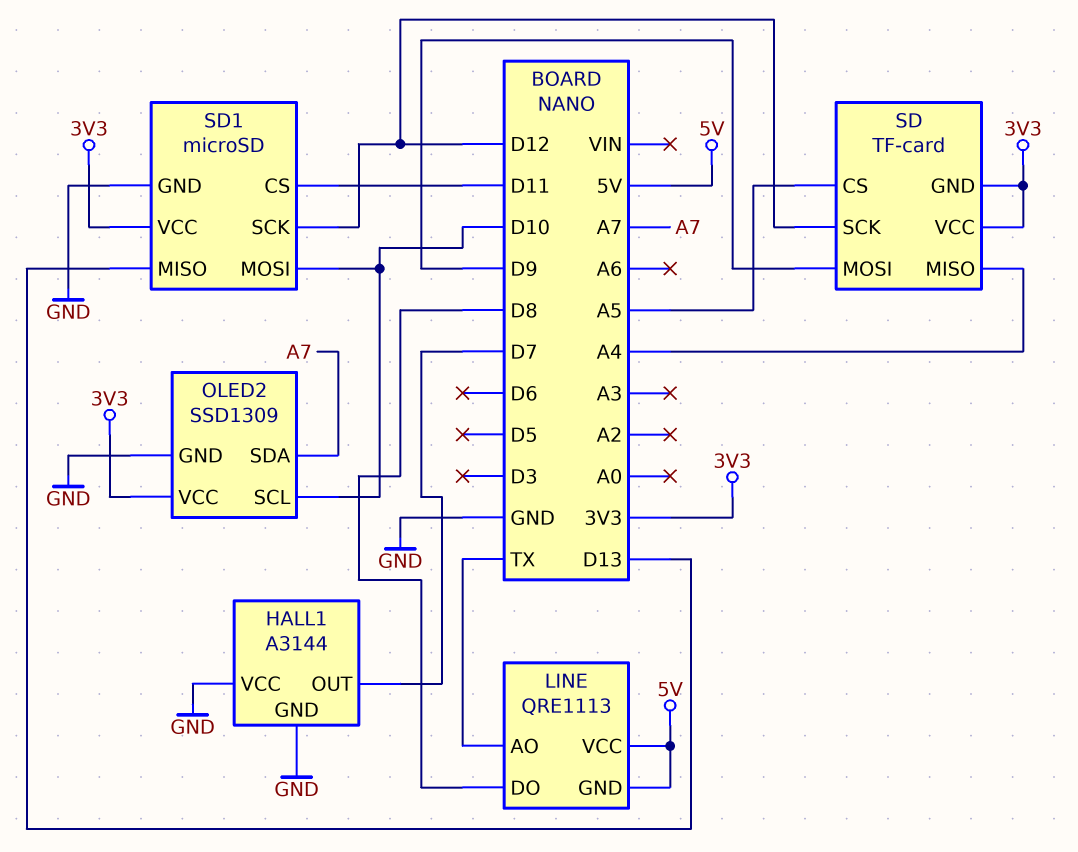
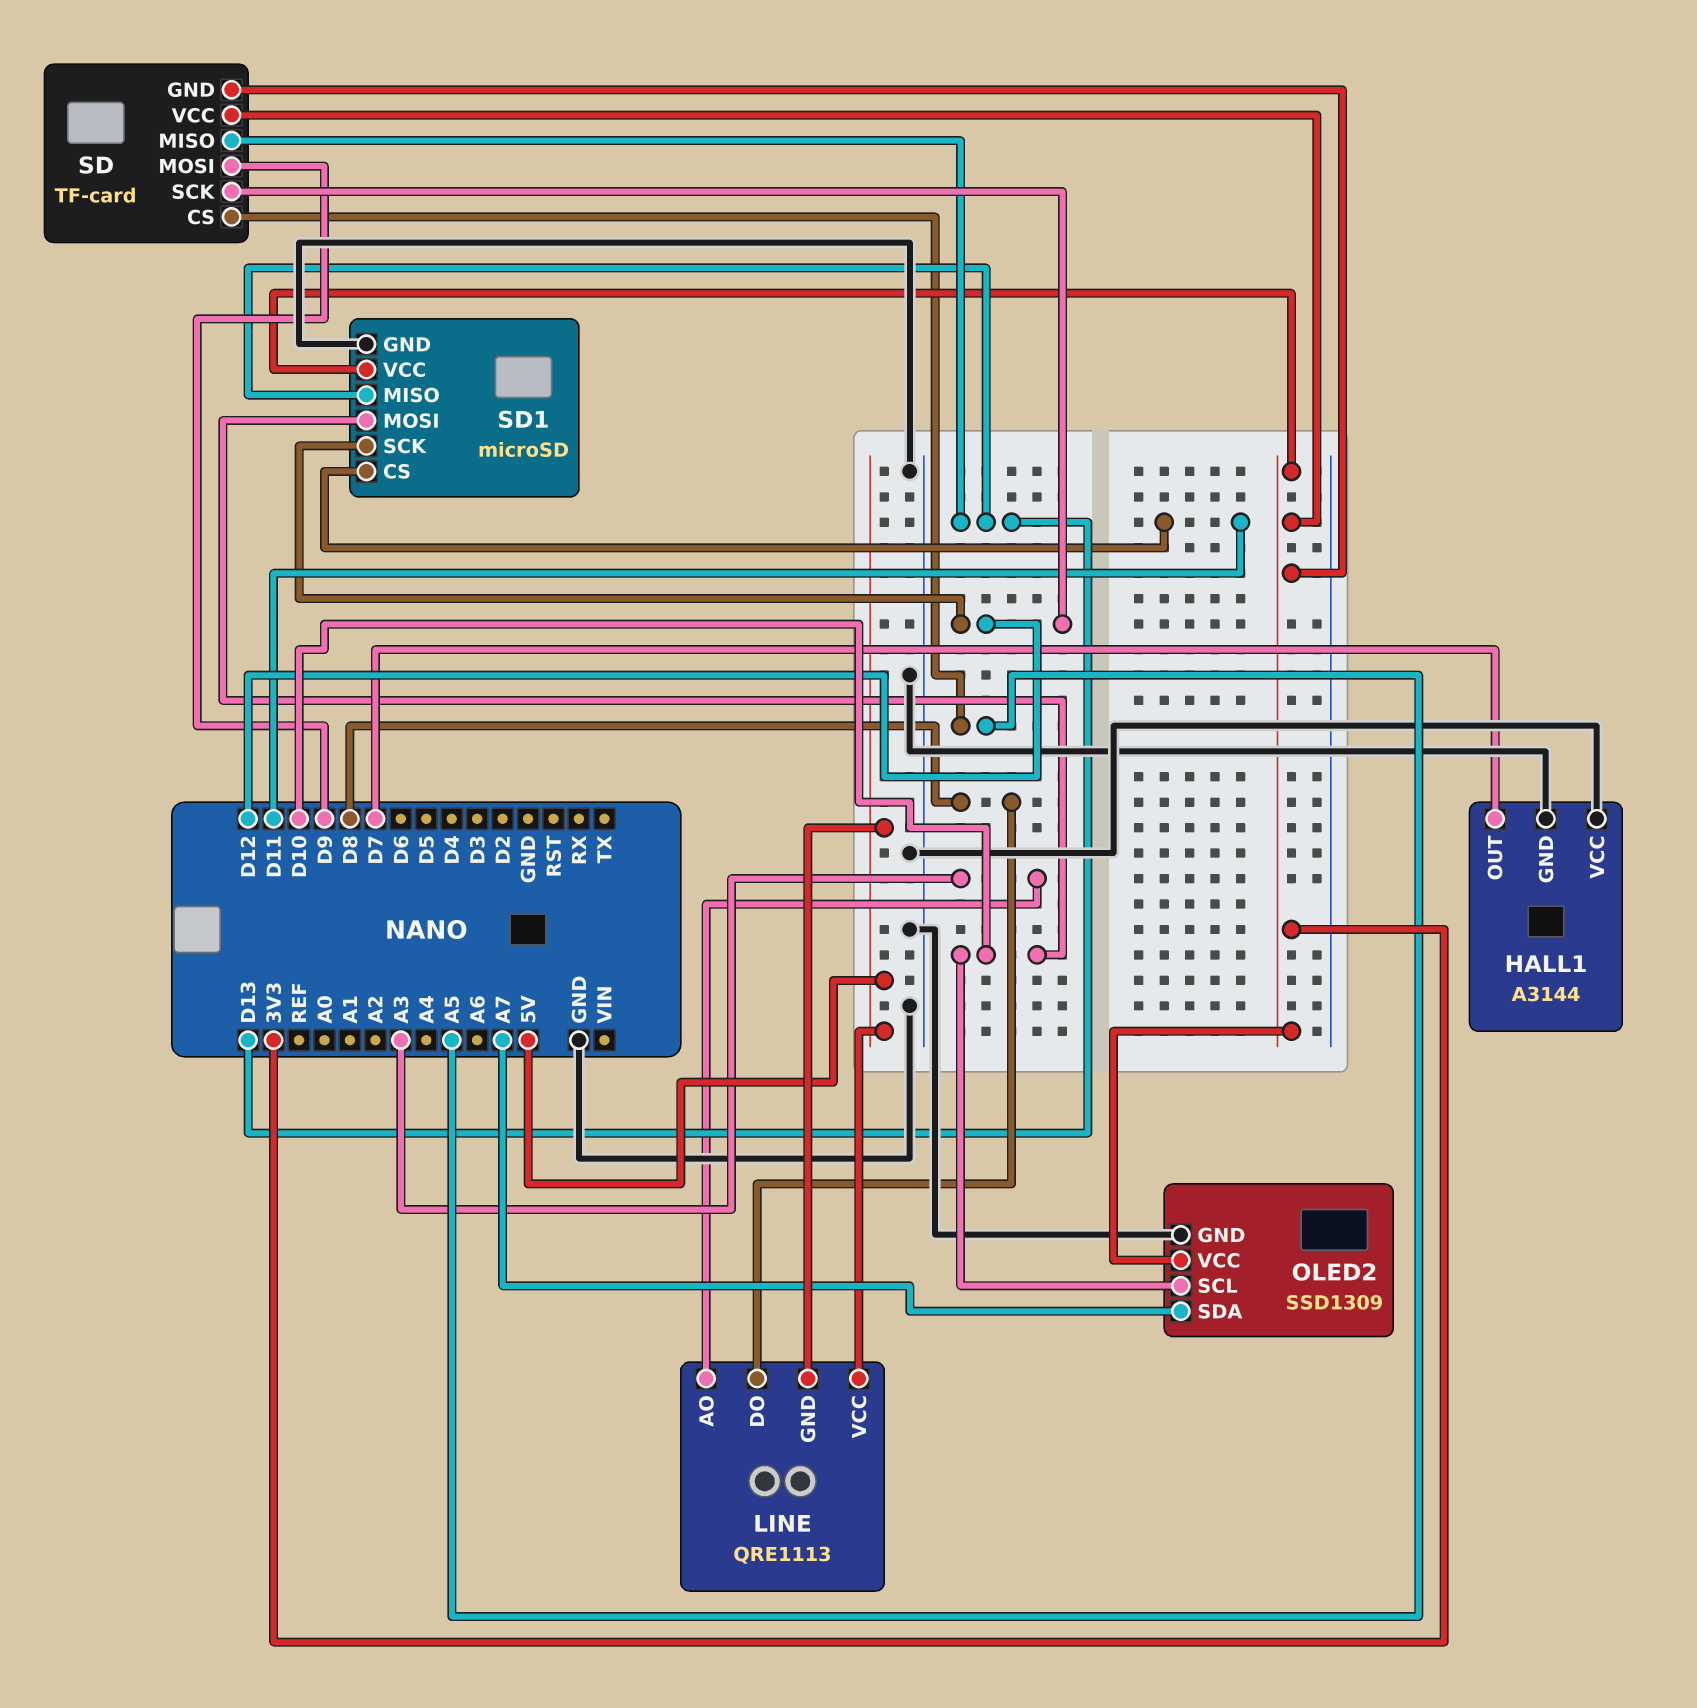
LINE pin AO: TX -> A3
SD pin MISO: A4 -> D13

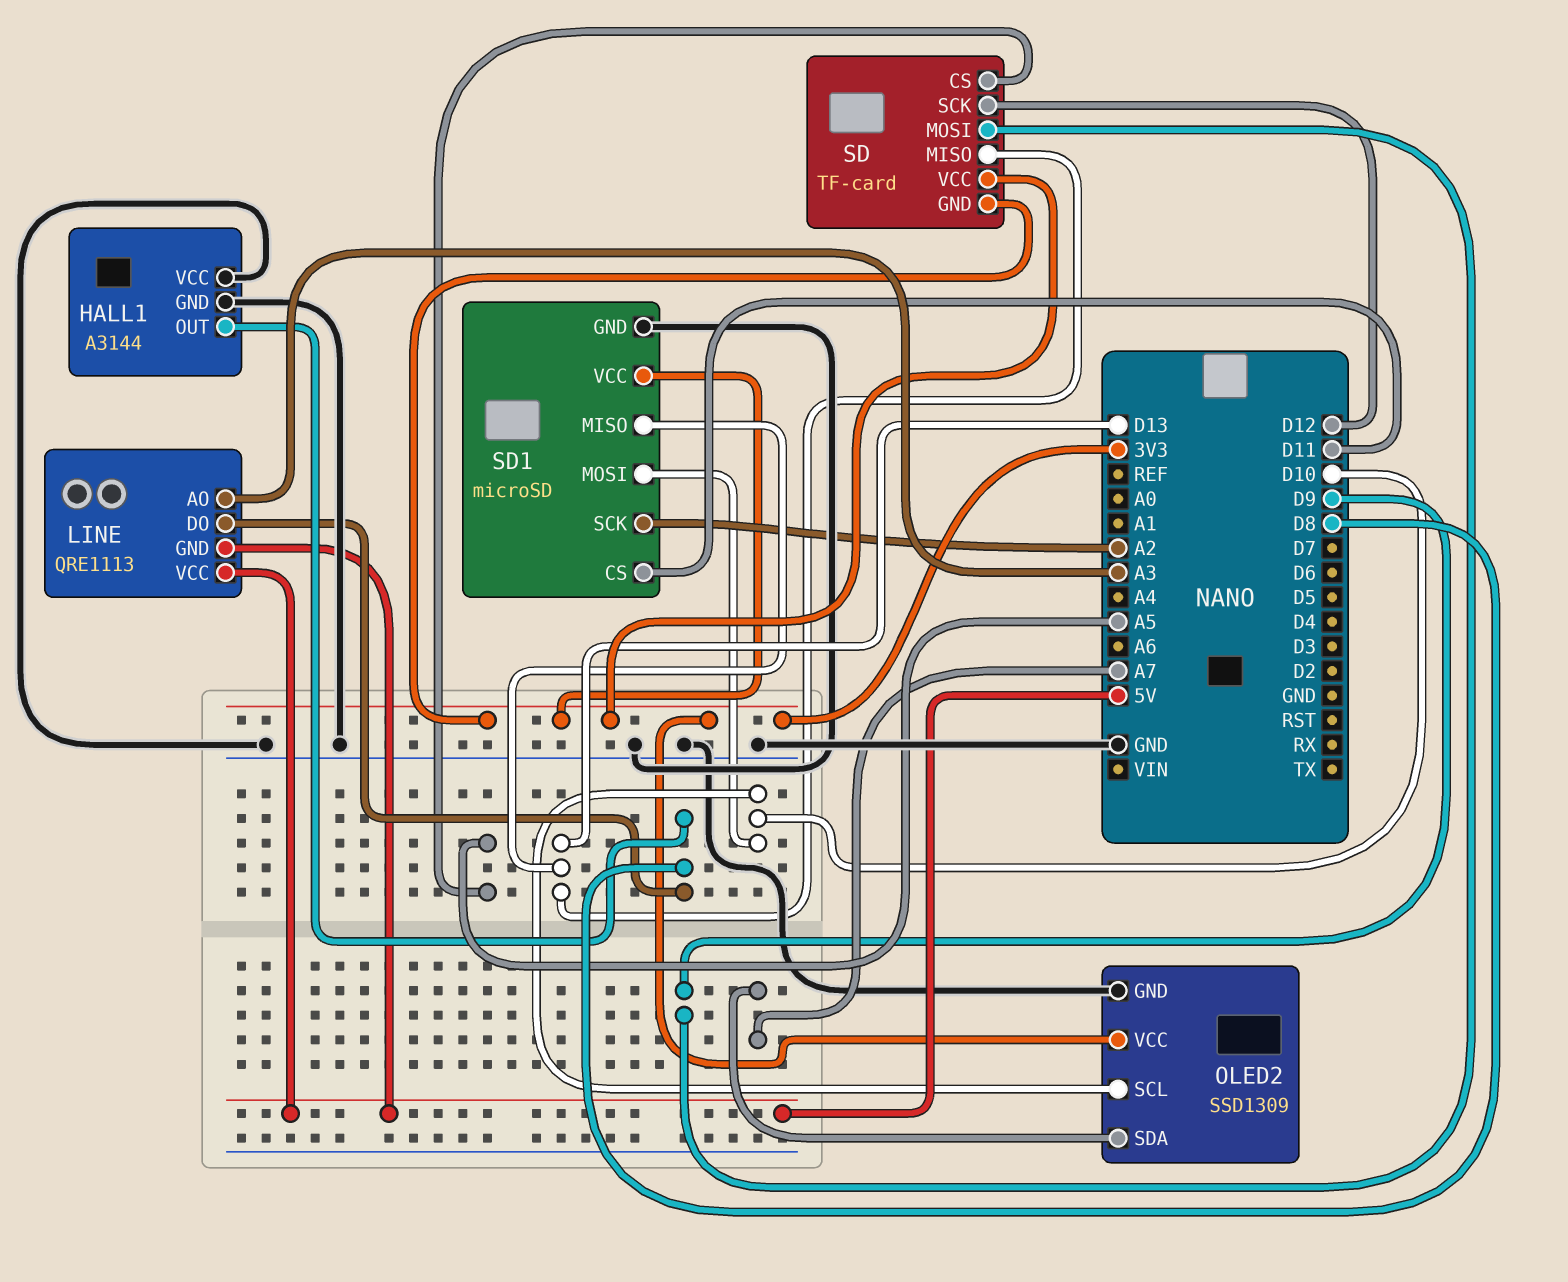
HALL1 pin OUT: D7 -> D8
SD1 pin SCK: D12 -> A2

